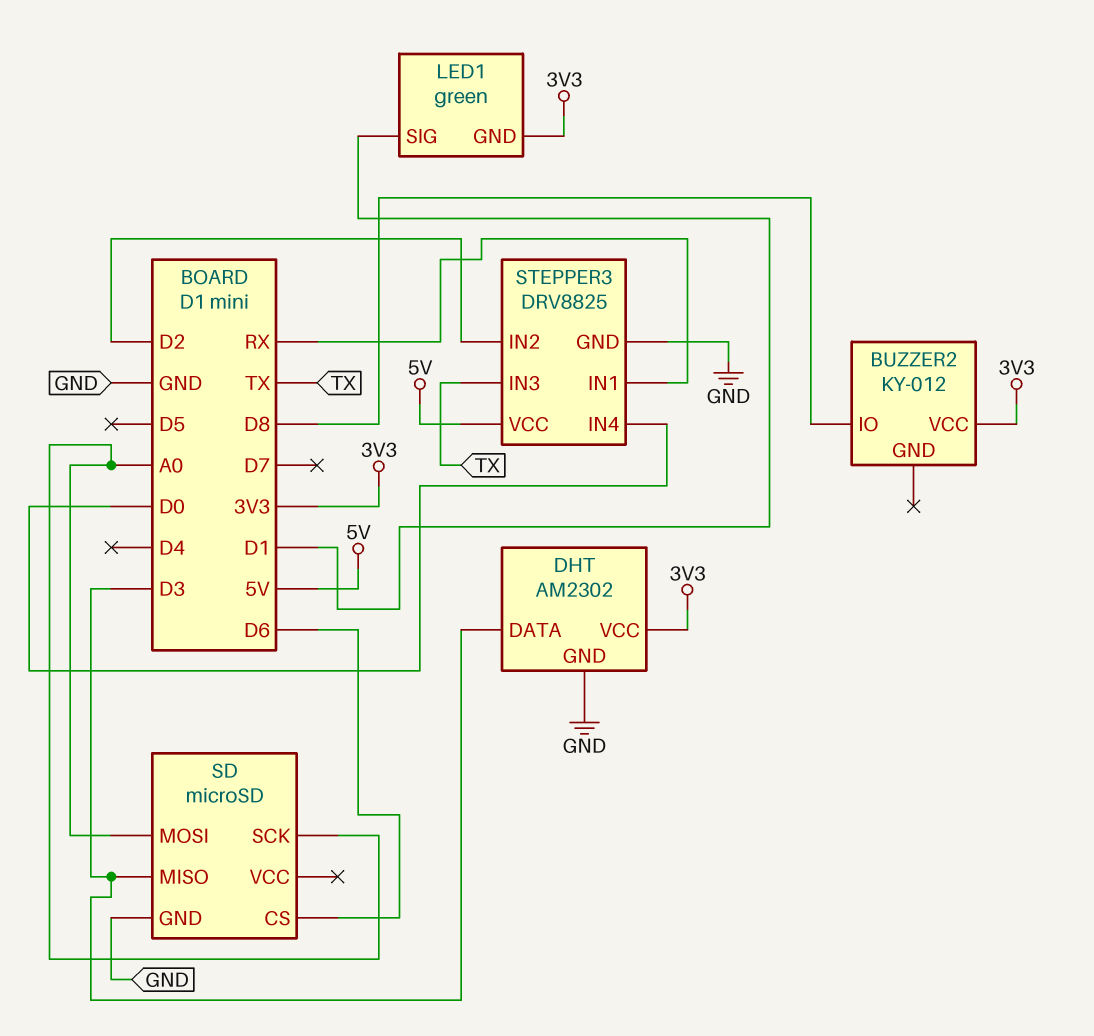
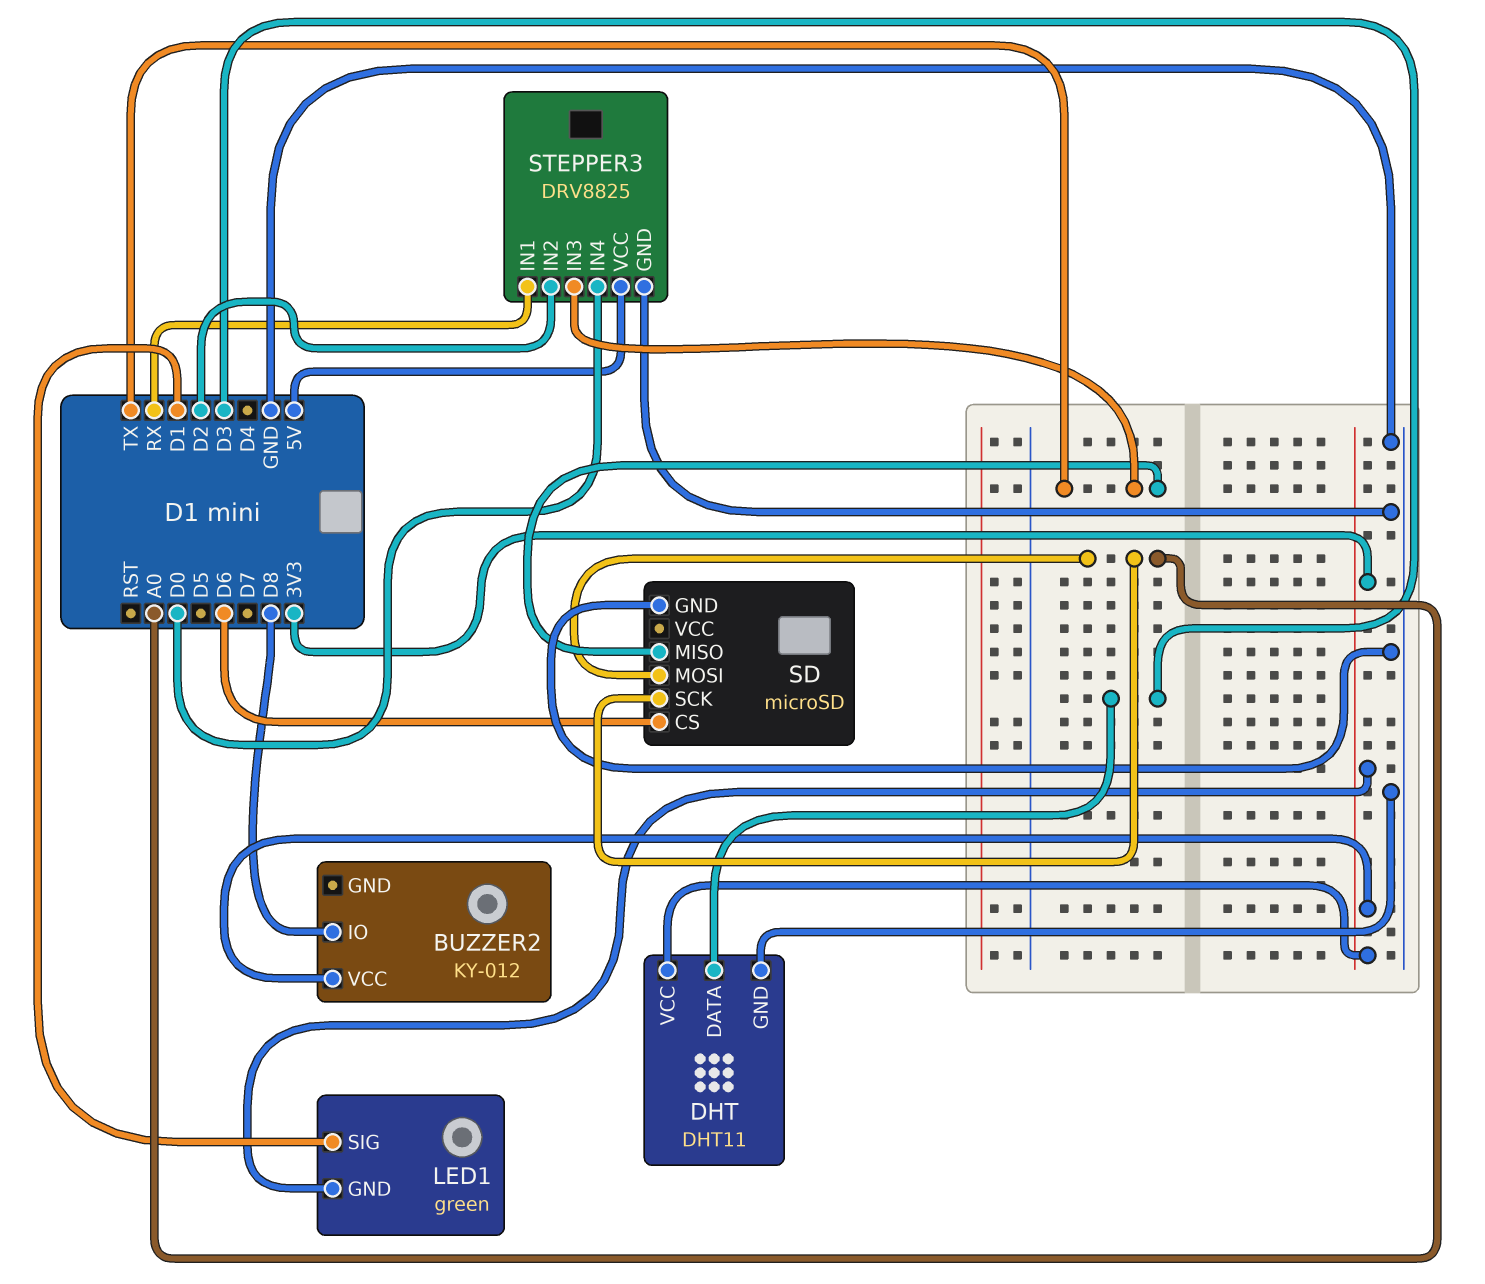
DHT: AM2302 -> DHT11
SD pin MISO: D3 -> TX

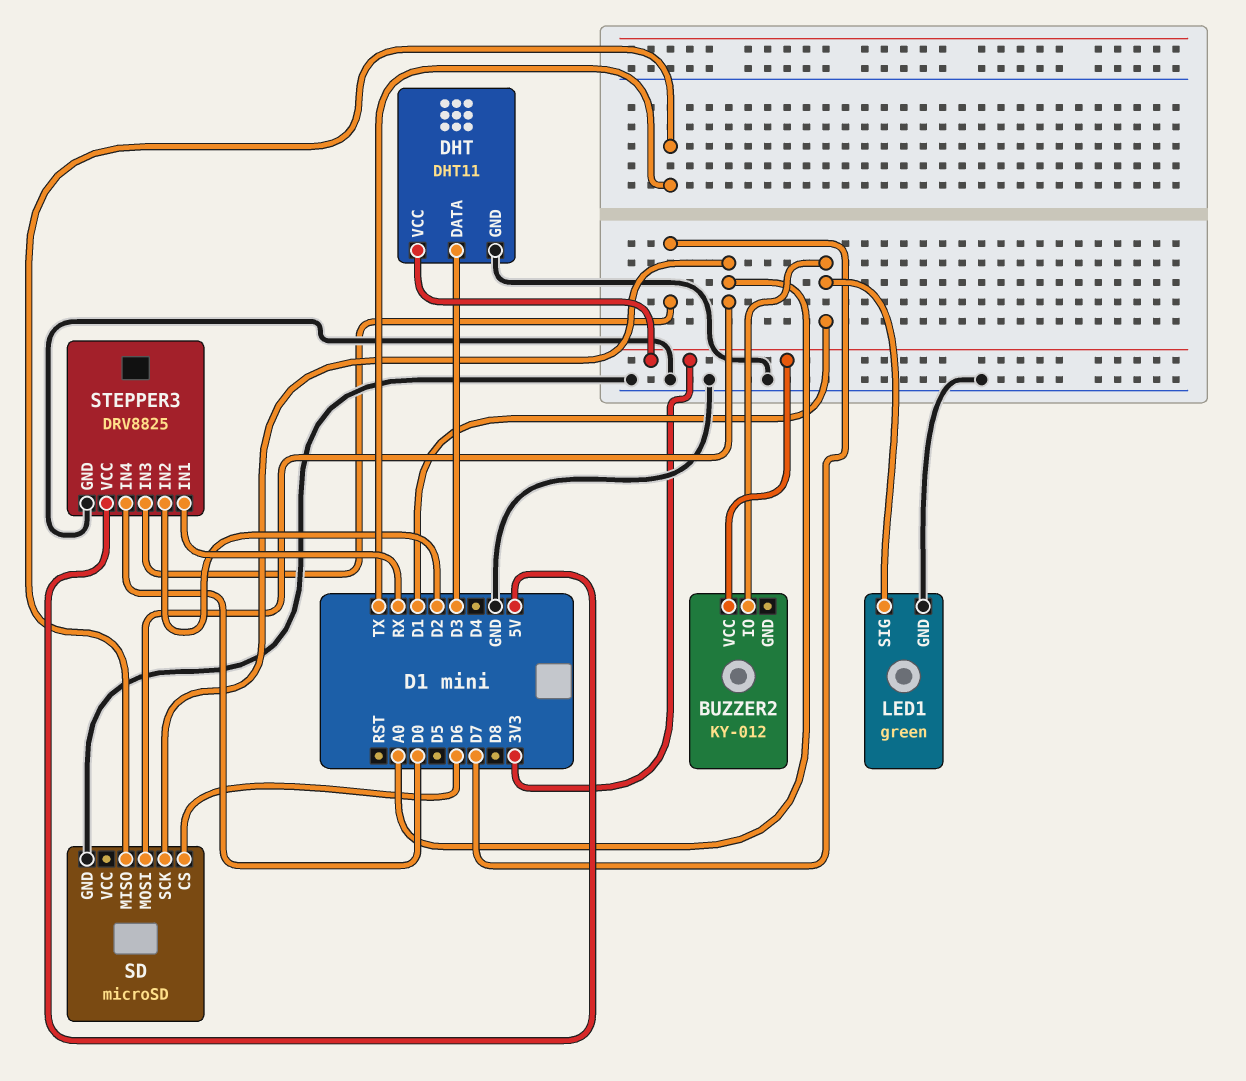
BUZZER2 pin IO: D8 -> D1
LED1 pin GND: 3V3 -> GND
STEPPER3 pin IN3: TX -> D7

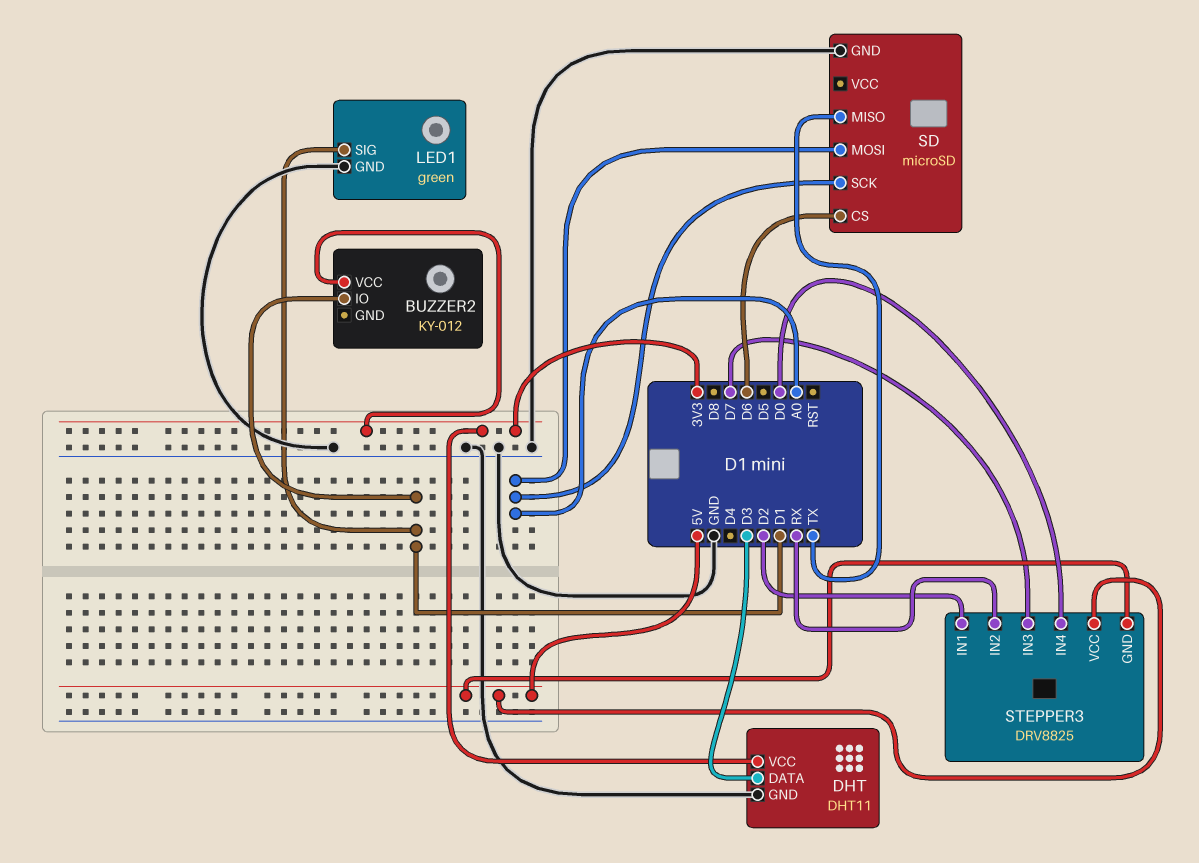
STEPPER3 pin GND: GND -> 5V
STEPPER3 pin IN1: RX -> D2
STEPPER3 pin IN2: D2 -> RX

